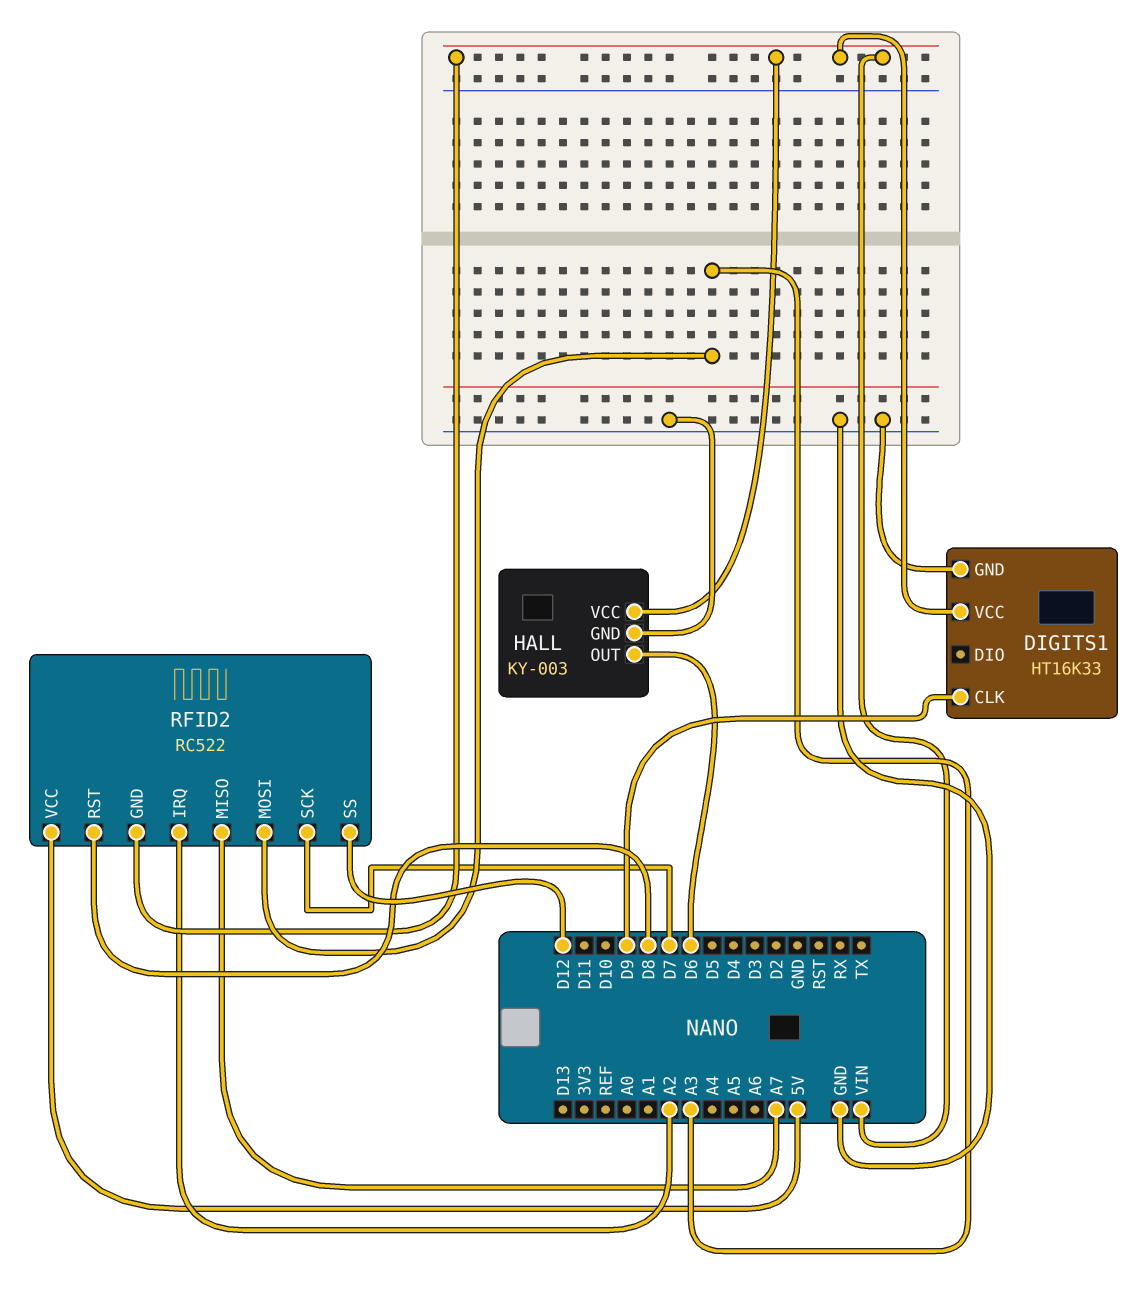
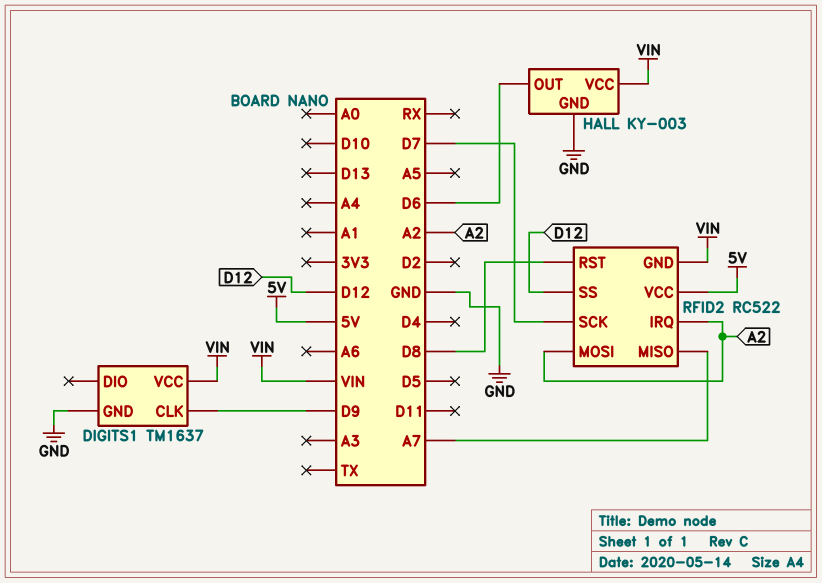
DIGITS1: HT16K33 -> TM1637
RFID2 pin MOSI: A3 -> A2

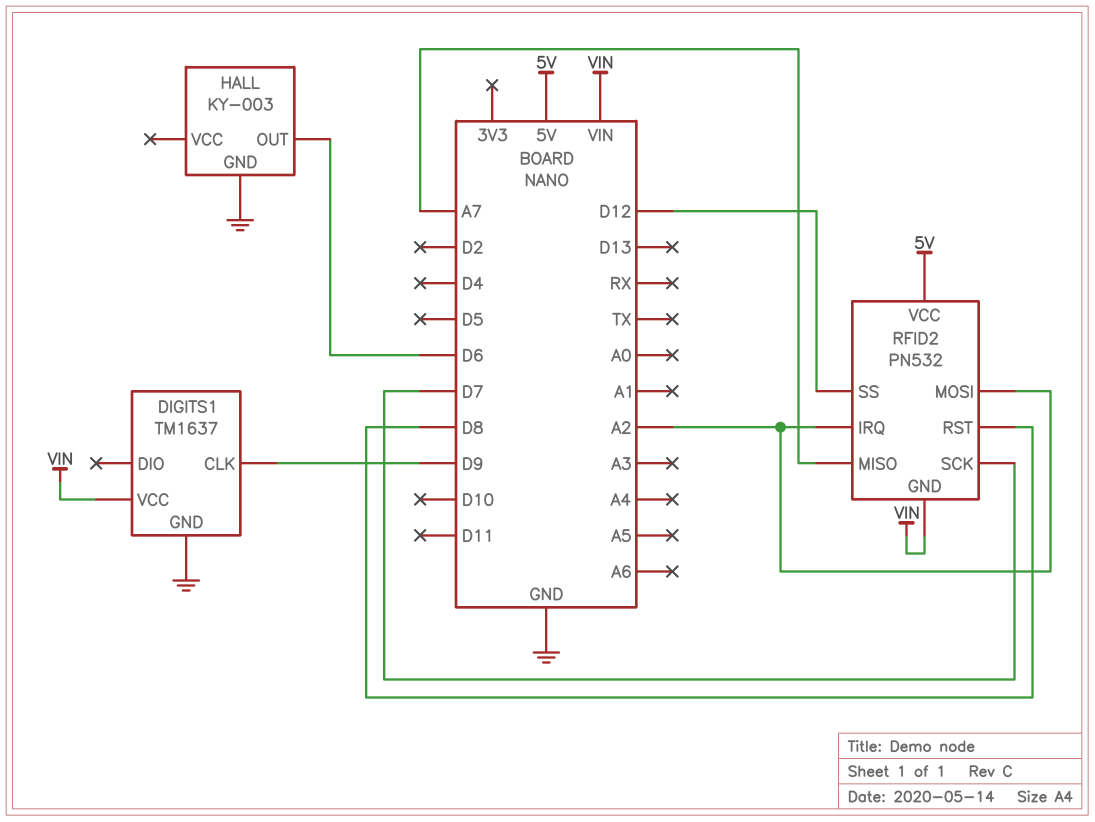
HALL pin VCC: VIN -> none
RFID2: RC522 -> PN532

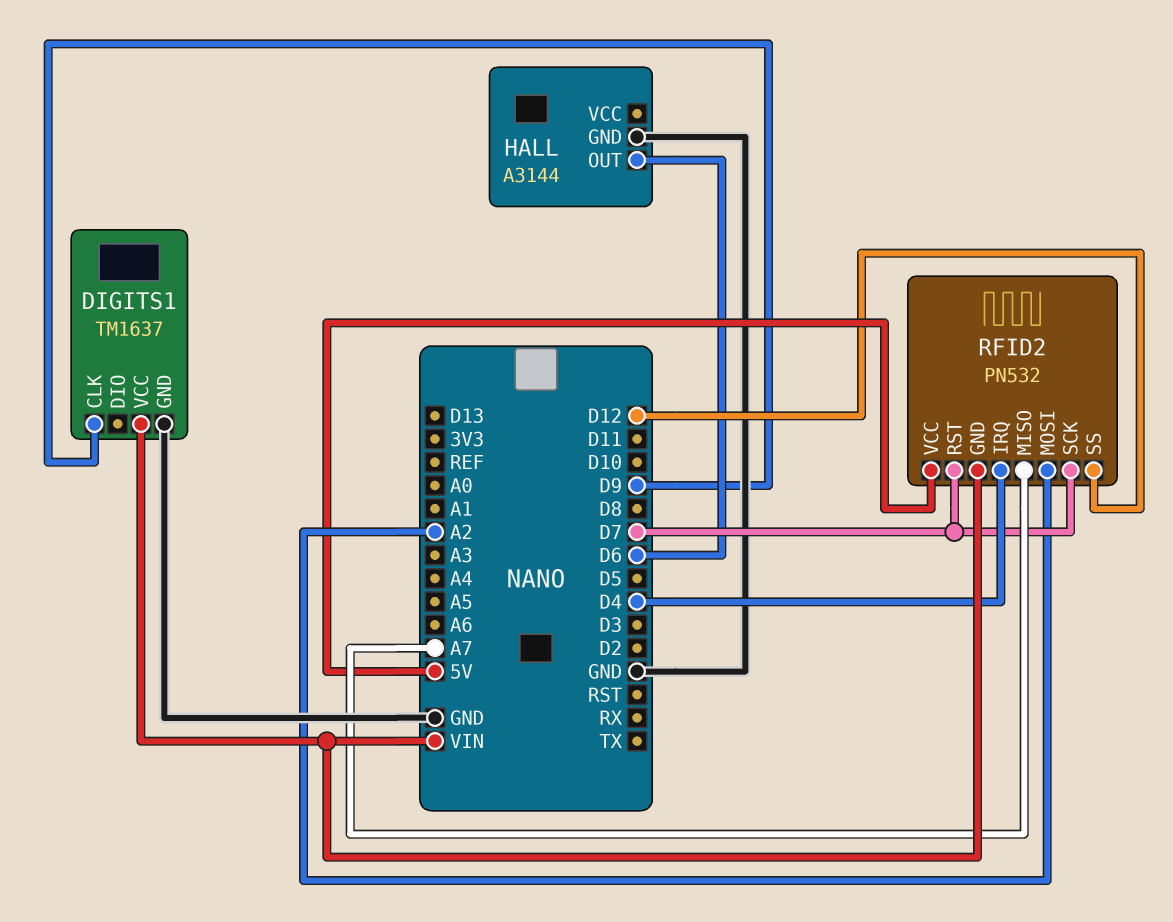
HALL: KY-003 -> A3144
RFID2 pin IRQ: A2 -> D4
RFID2 pin RST: D8 -> D7

